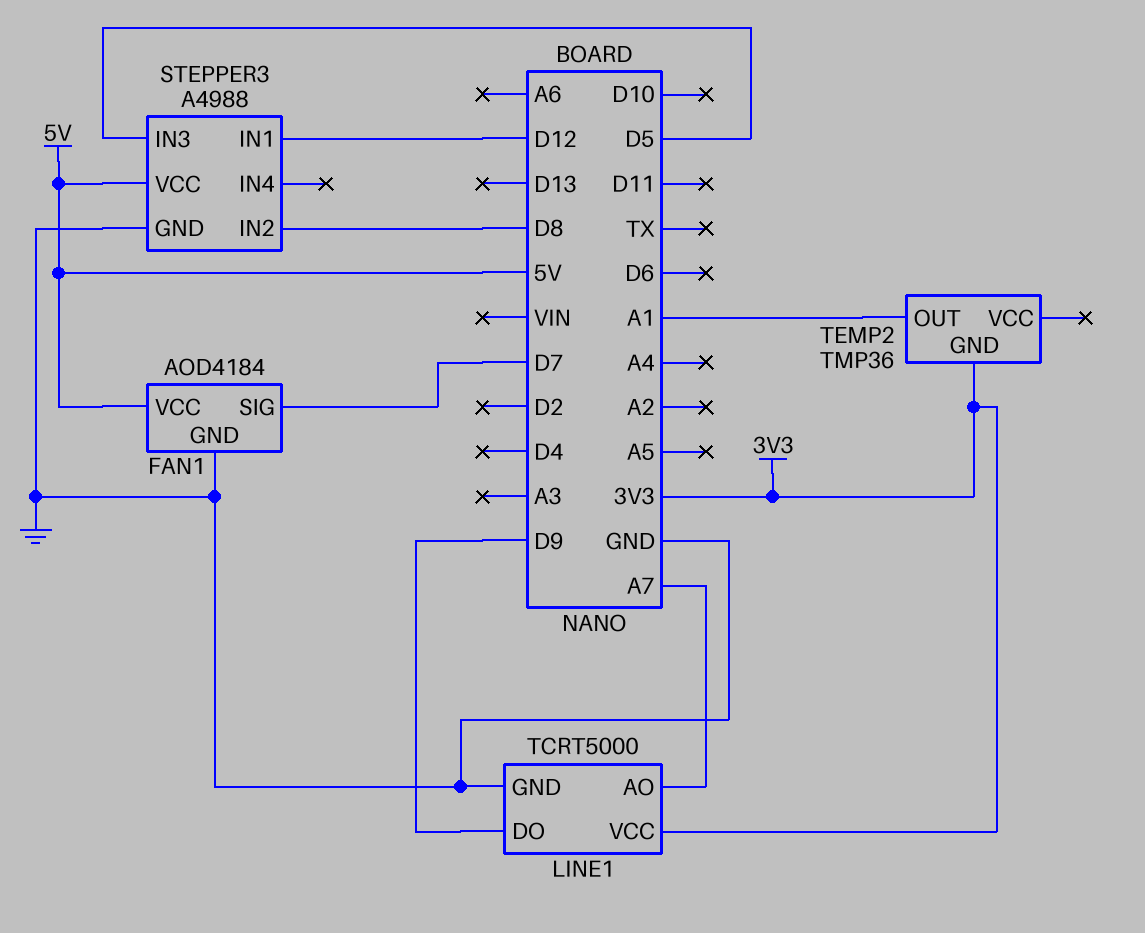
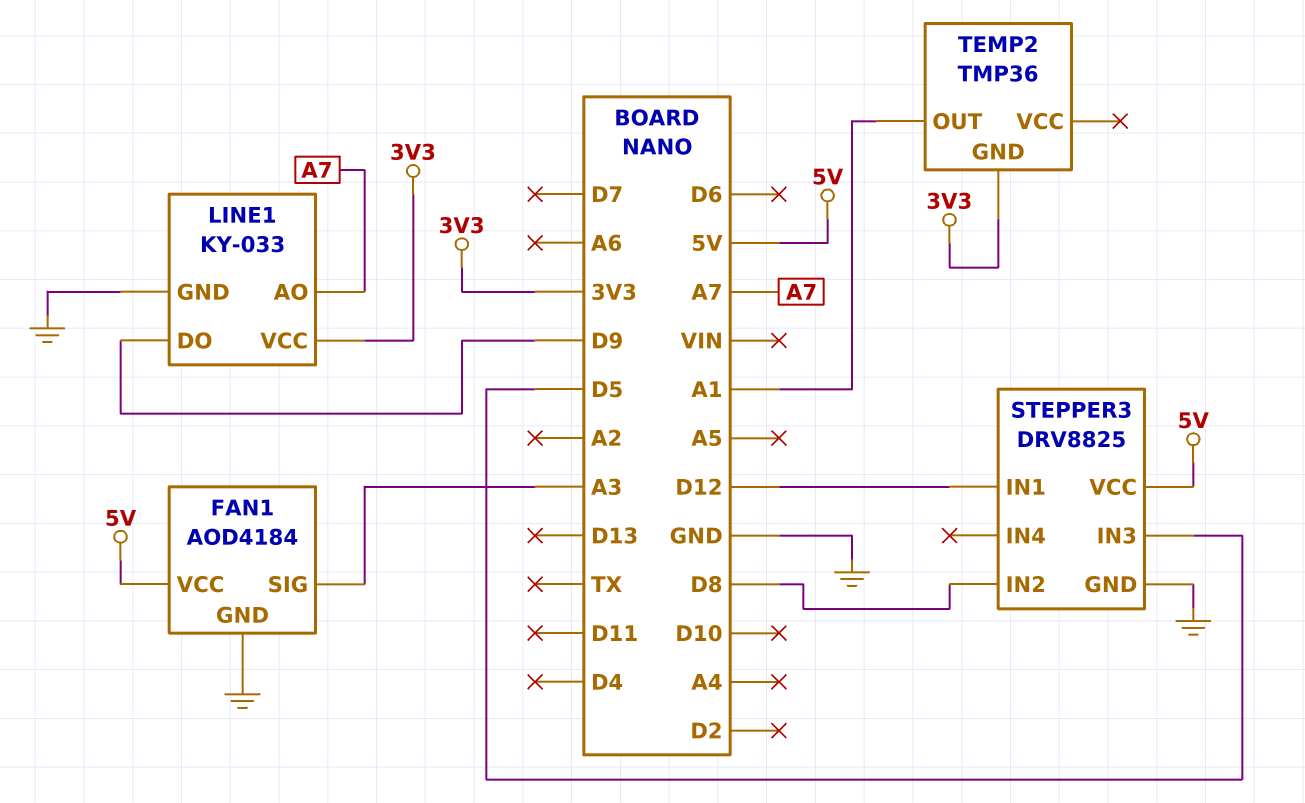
FAN1 pin SIG: D7 -> A3
LINE1: TCRT5000 -> KY-033
STEPPER3: A4988 -> DRV8825

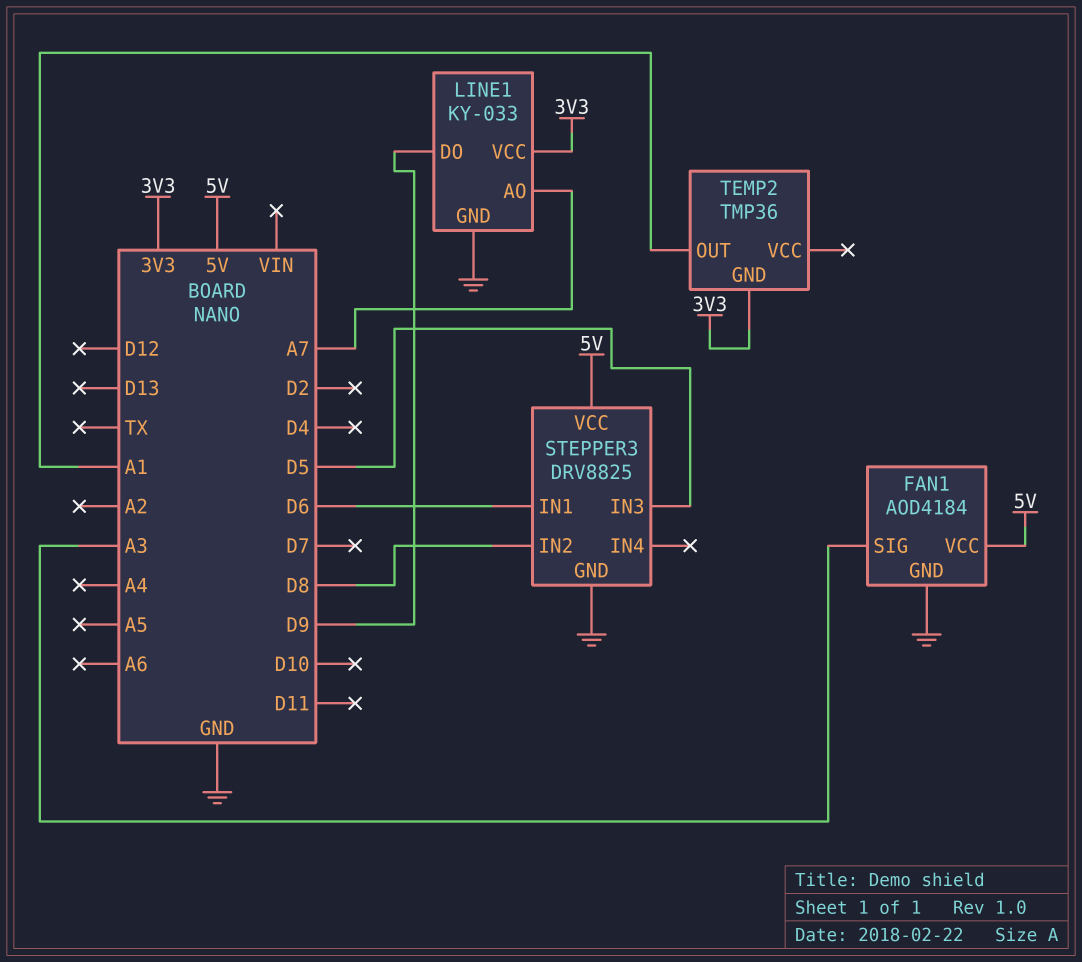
STEPPER3 pin IN1: D12 -> D6

